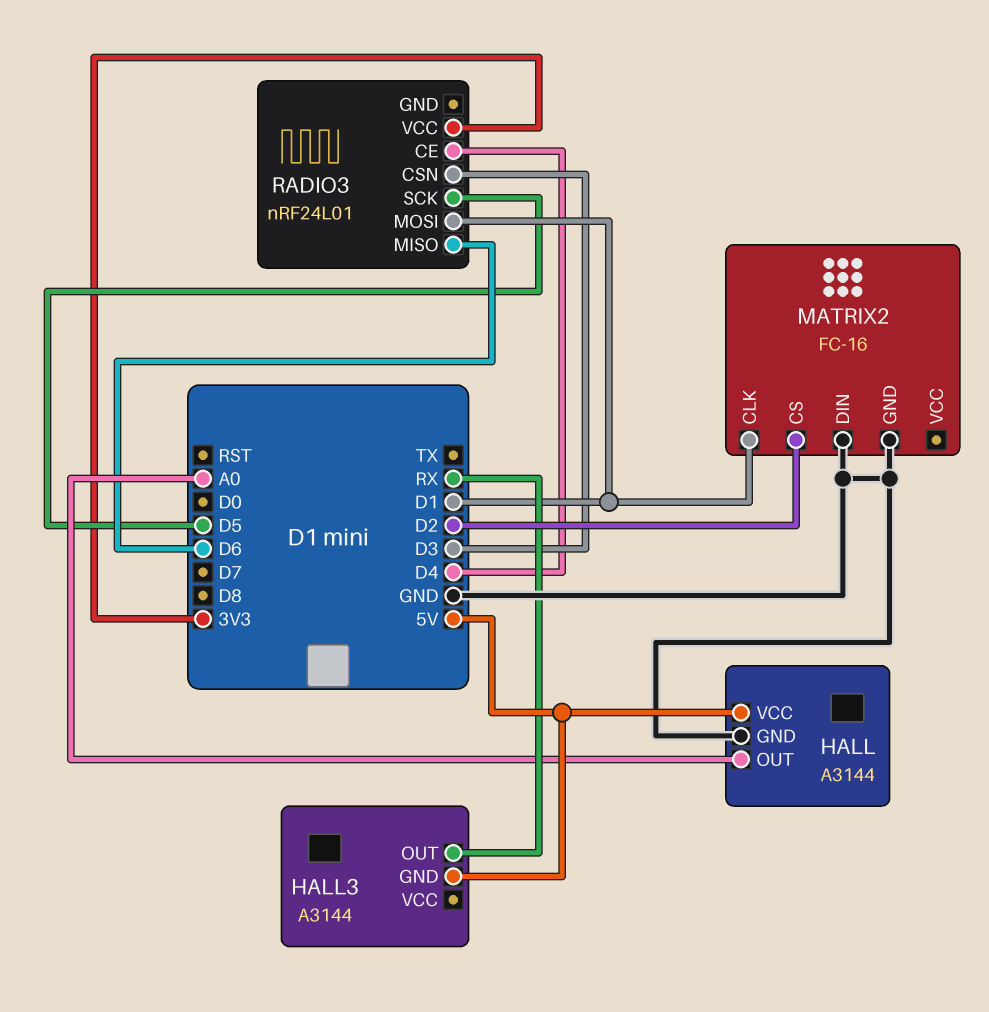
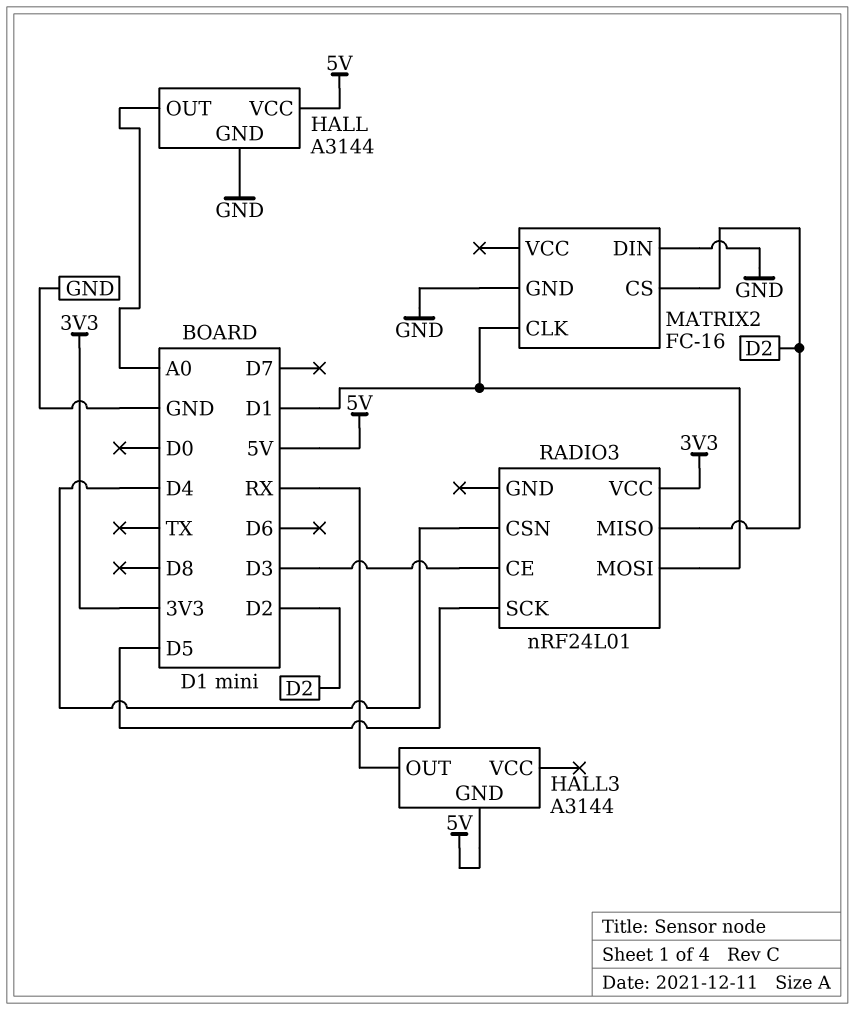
RADIO3 pin CE: D4 -> D3
RADIO3 pin CSN: D3 -> D4
RADIO3 pin MISO: D6 -> D2

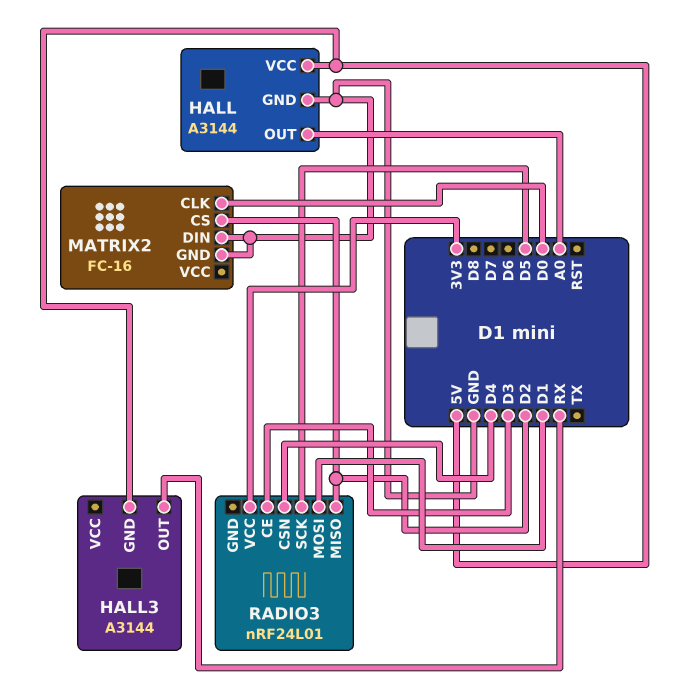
MATRIX2 pin CLK: D1 -> D0

